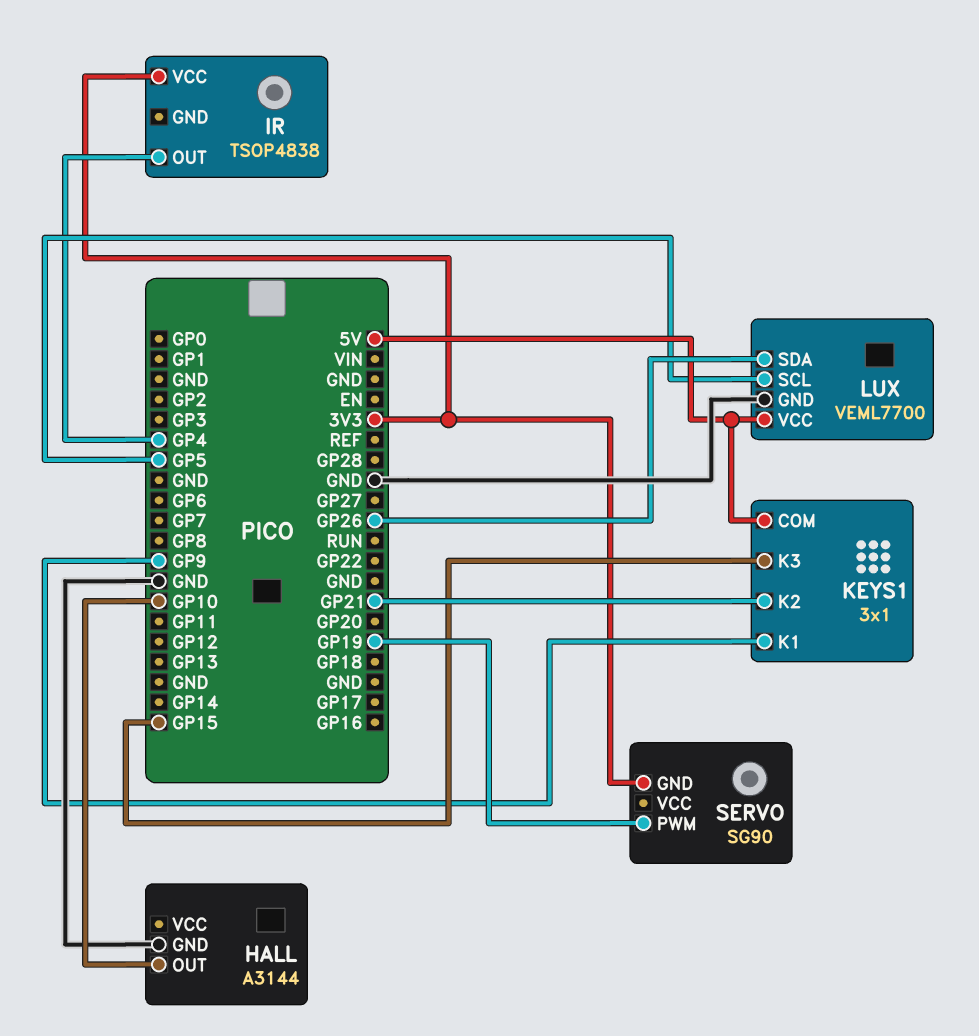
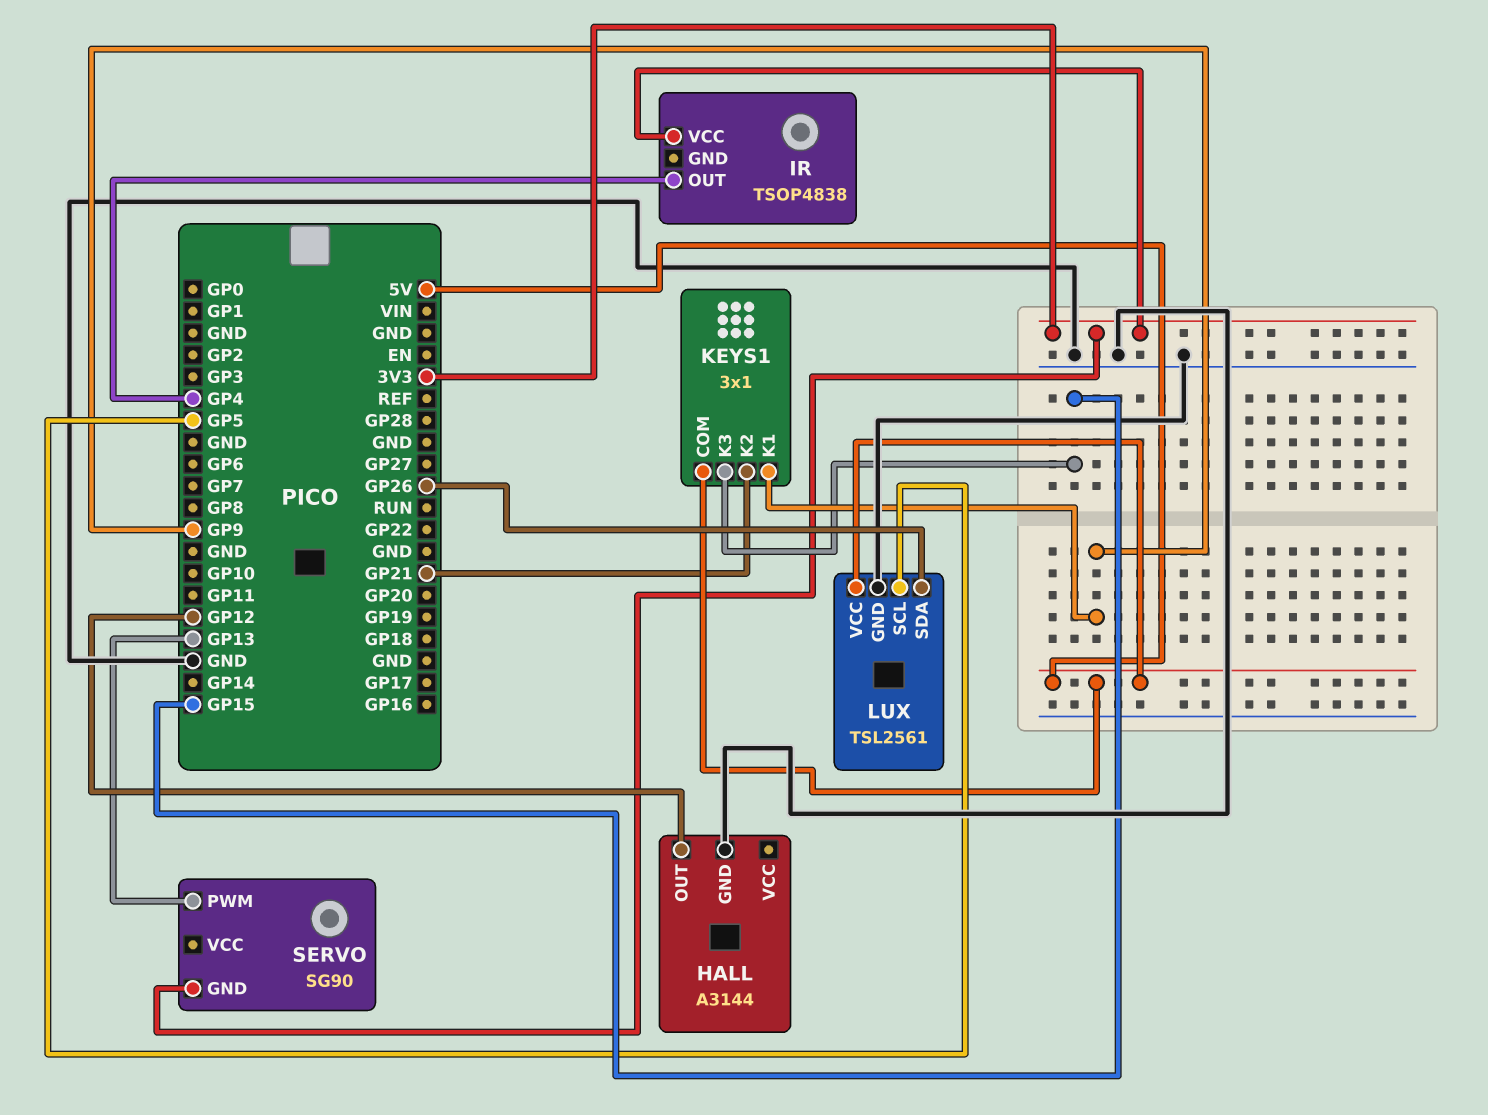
HALL pin OUT: GP10 -> GP12
LUX: VEML7700 -> TSL2561
SERVO pin PWM: GP19 -> GP13

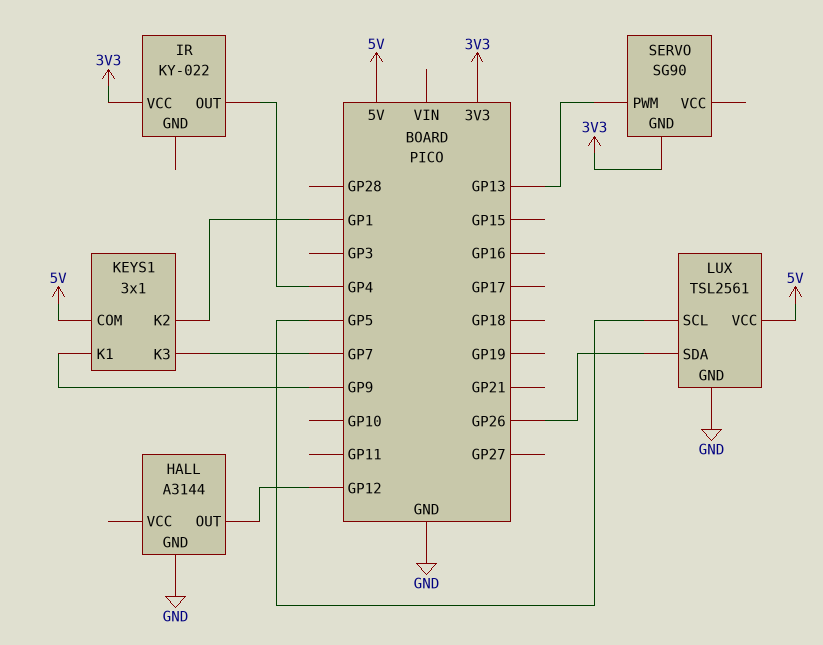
IR: TSOP4838 -> KY-022
KEYS1 pin K2: GP21 -> GP1
KEYS1 pin K3: GP15 -> GP7

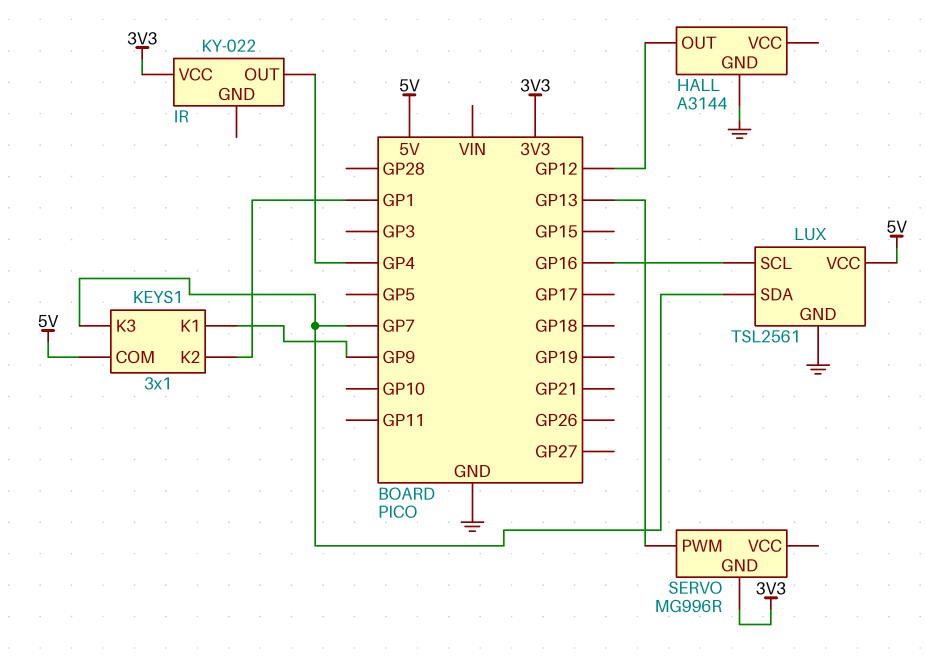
LUX pin SCL: GP5 -> GP16
LUX pin SDA: GP26 -> GP7
SERVO: SG90 -> MG996R

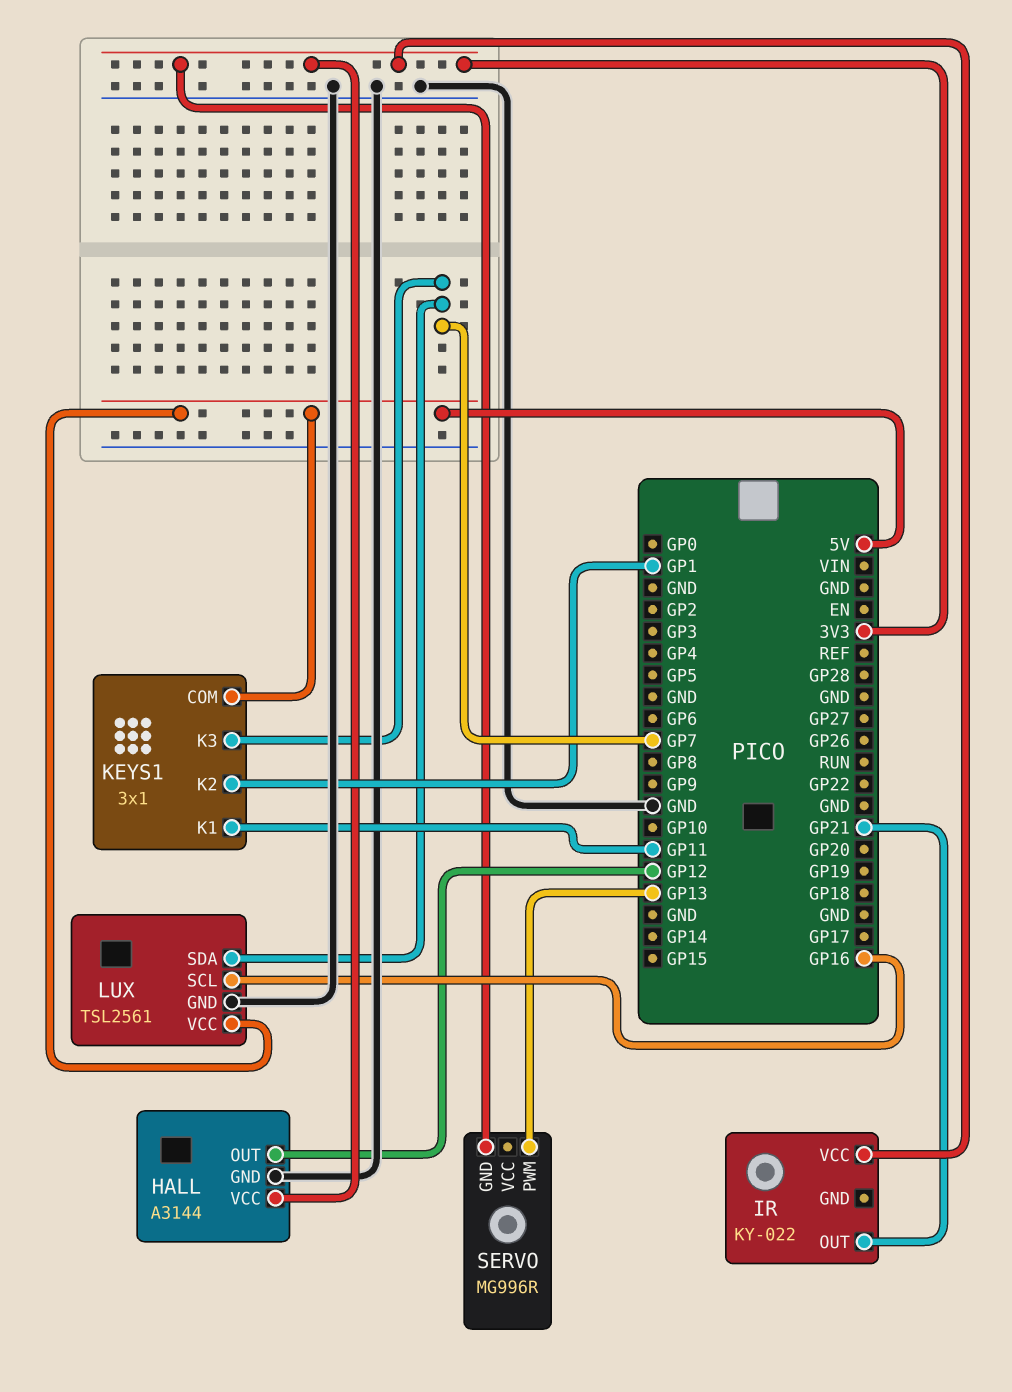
HALL pin VCC: none -> 3V3
IR pin OUT: GP4 -> GP21
KEYS1 pin K1: GP9 -> GP11

